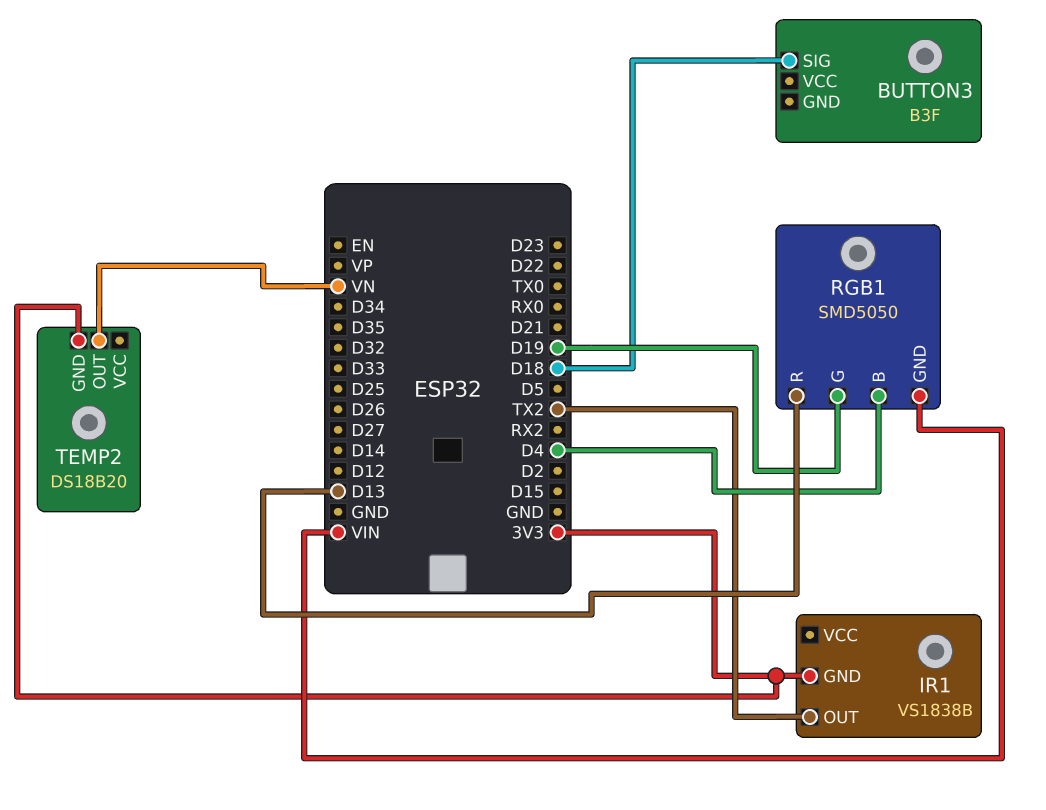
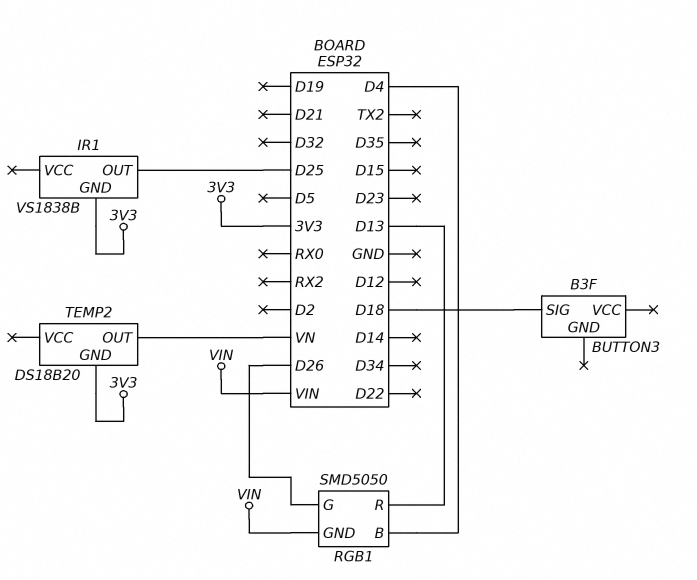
IR1 pin OUT: TX2 -> D25
RGB1 pin G: D19 -> D26

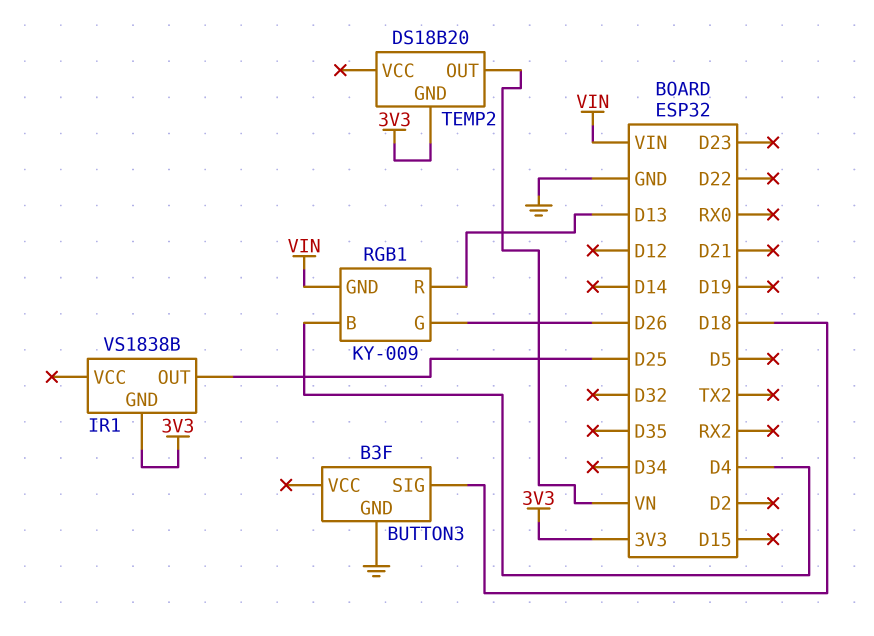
BUTTON3 pin GND: none -> GND
RGB1: SMD5050 -> KY-009

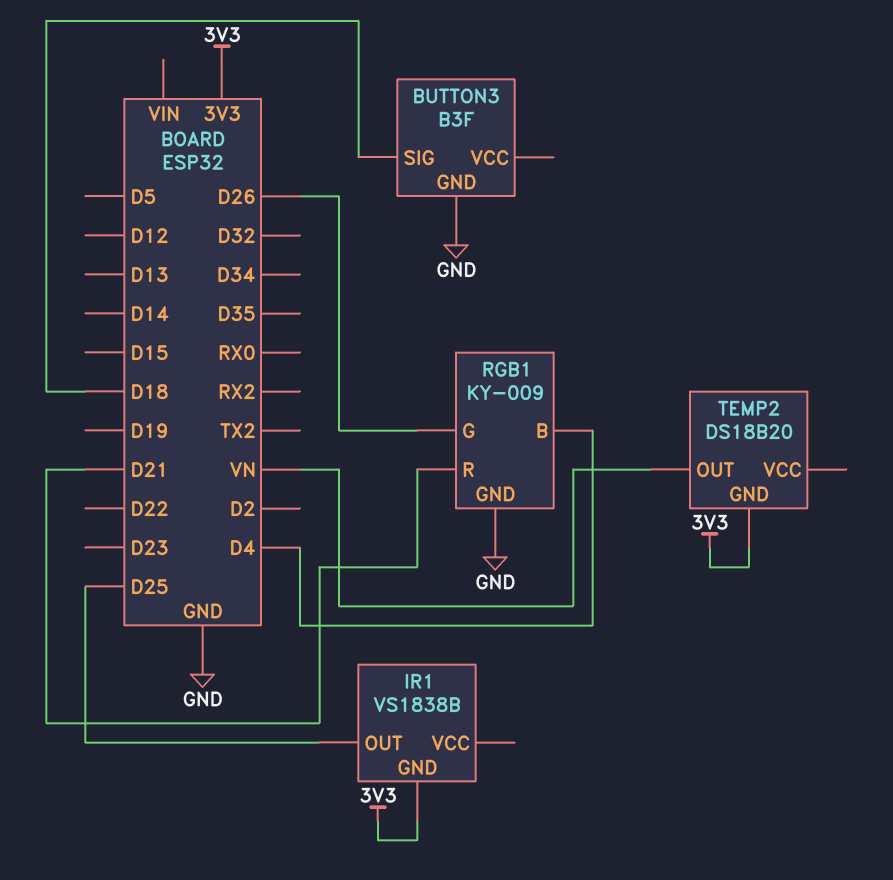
RGB1 pin GND: VIN -> GND
RGB1 pin R: D13 -> D21

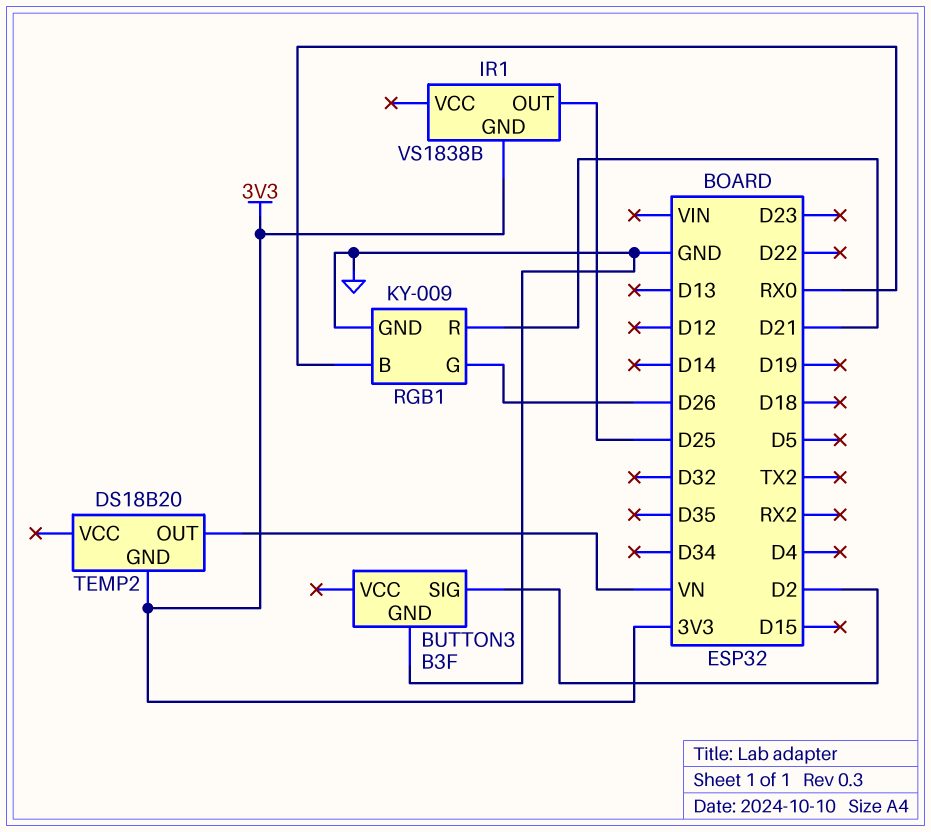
BUTTON3 pin SIG: D18 -> D2
RGB1 pin B: D4 -> RX0

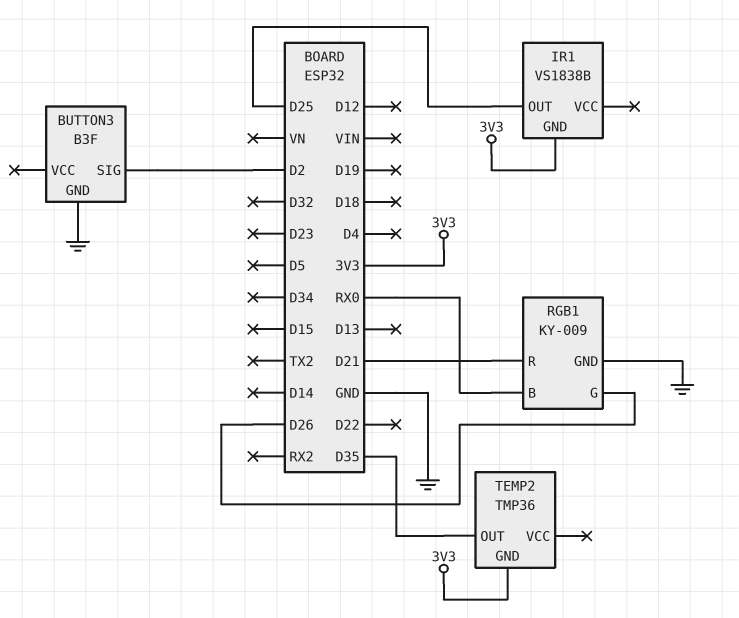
TEMP2: DS18B20 -> TMP36
TEMP2 pin OUT: VN -> D35

